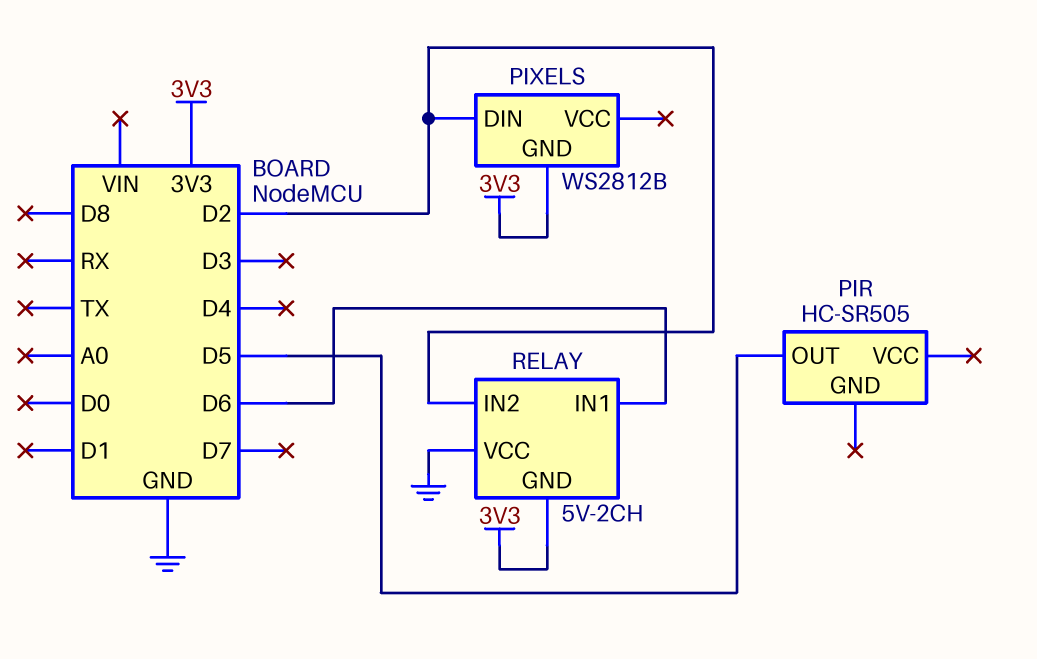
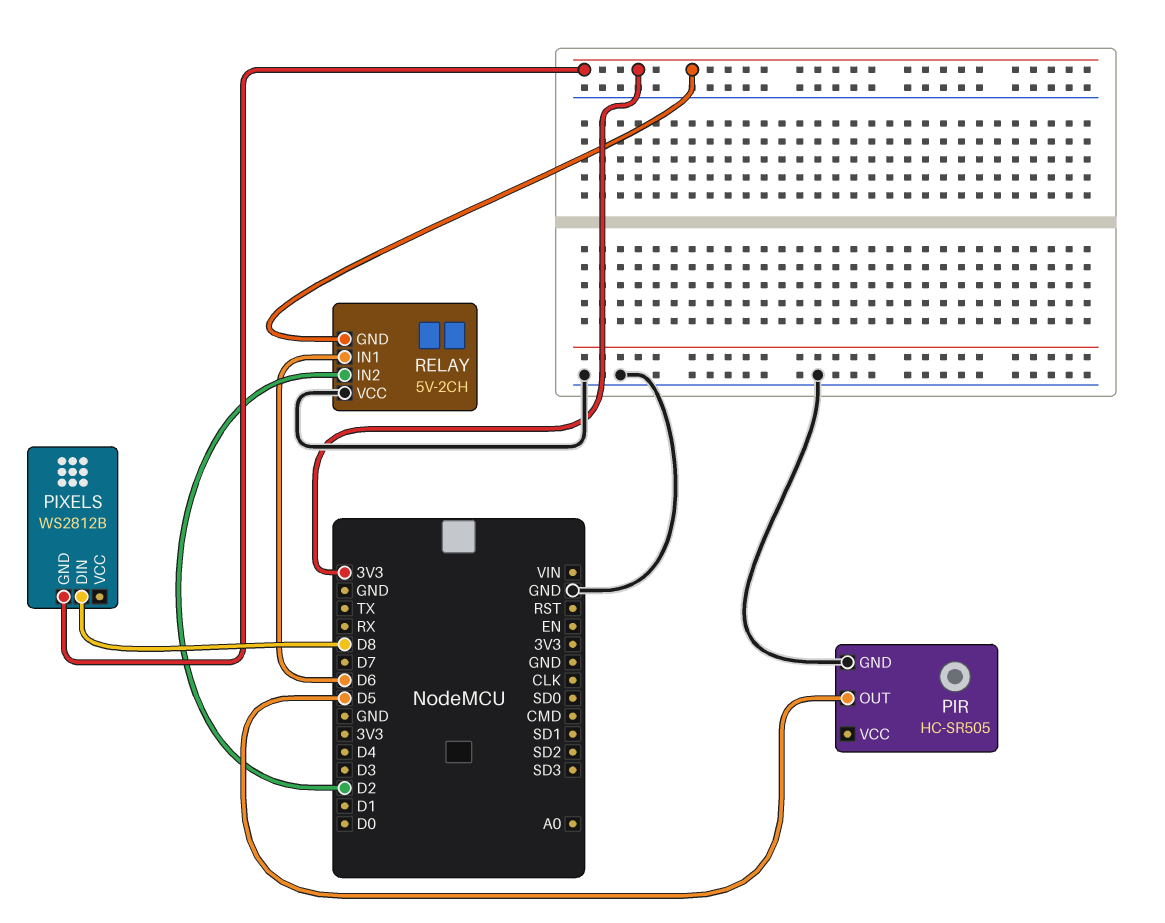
PIR pin GND: none -> GND
PIXELS pin DIN: D2 -> D8

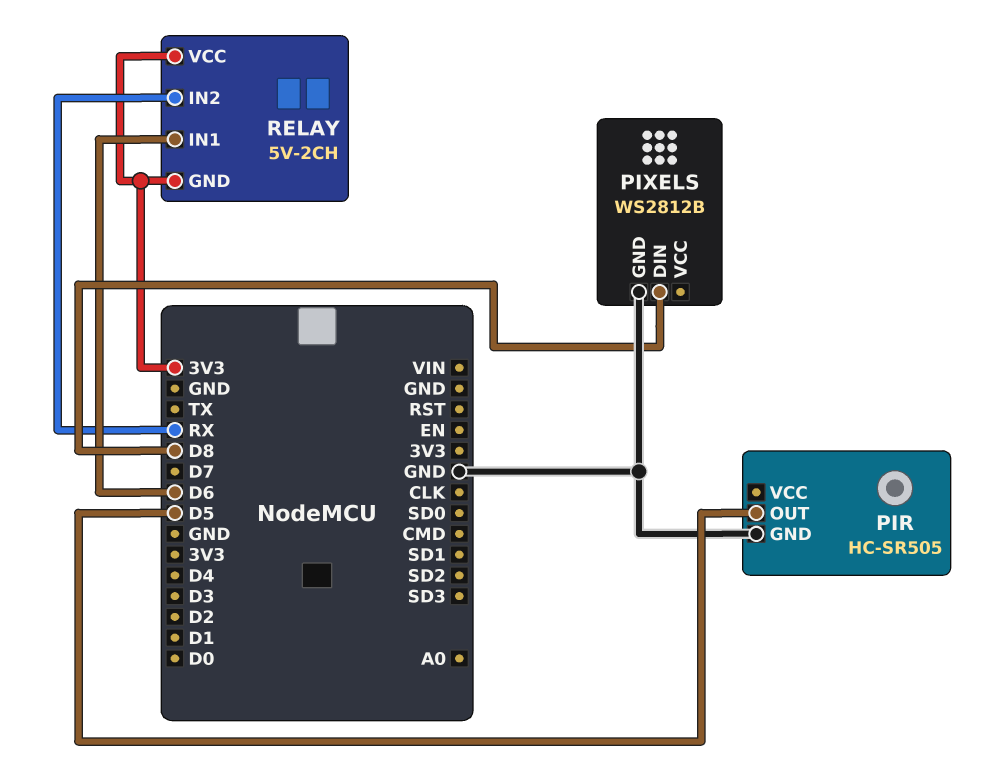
PIXELS pin GND: 3V3 -> GND
RELAY pin IN2: D2 -> RX
RELAY pin VCC: GND -> 3V3

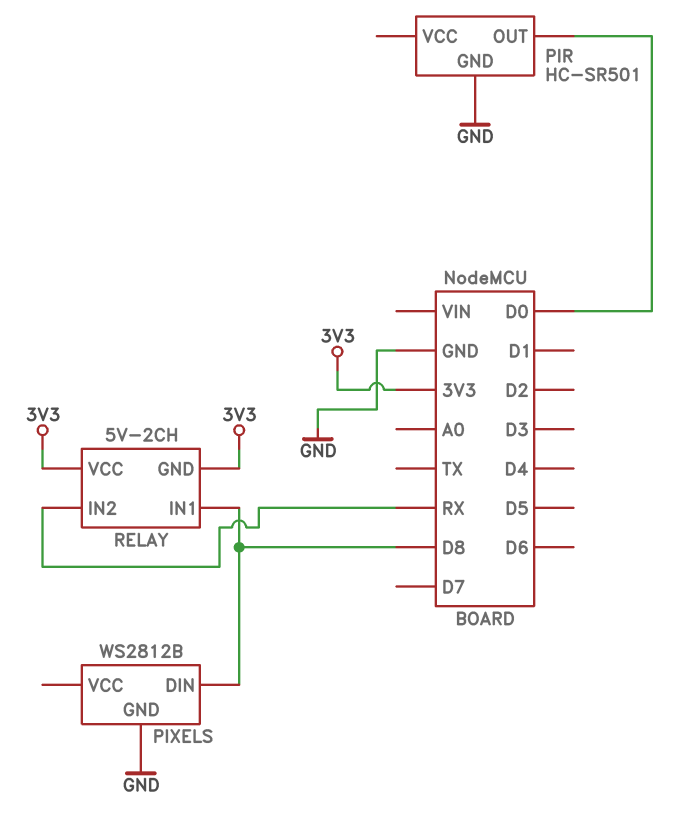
PIR: HC-SR505 -> HC-SR501
PIR pin OUT: D5 -> D0
RELAY pin IN1: D6 -> D8

